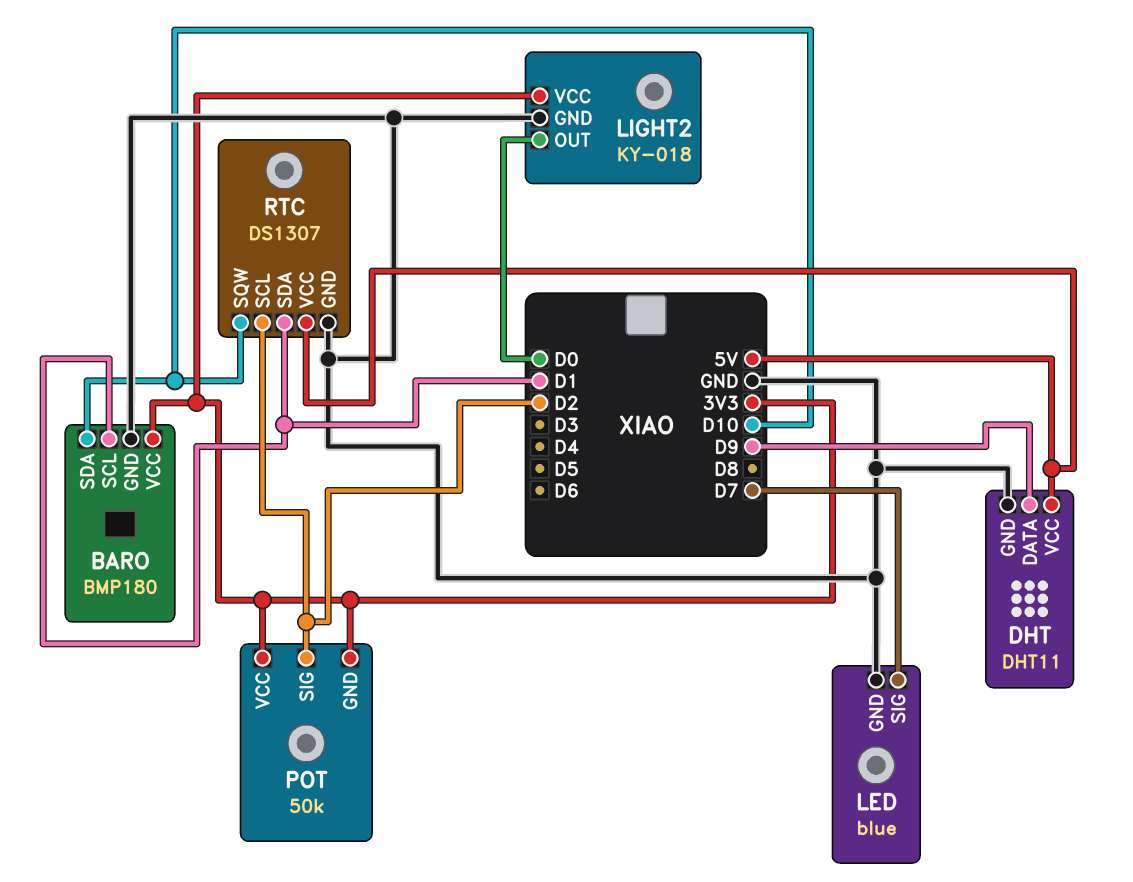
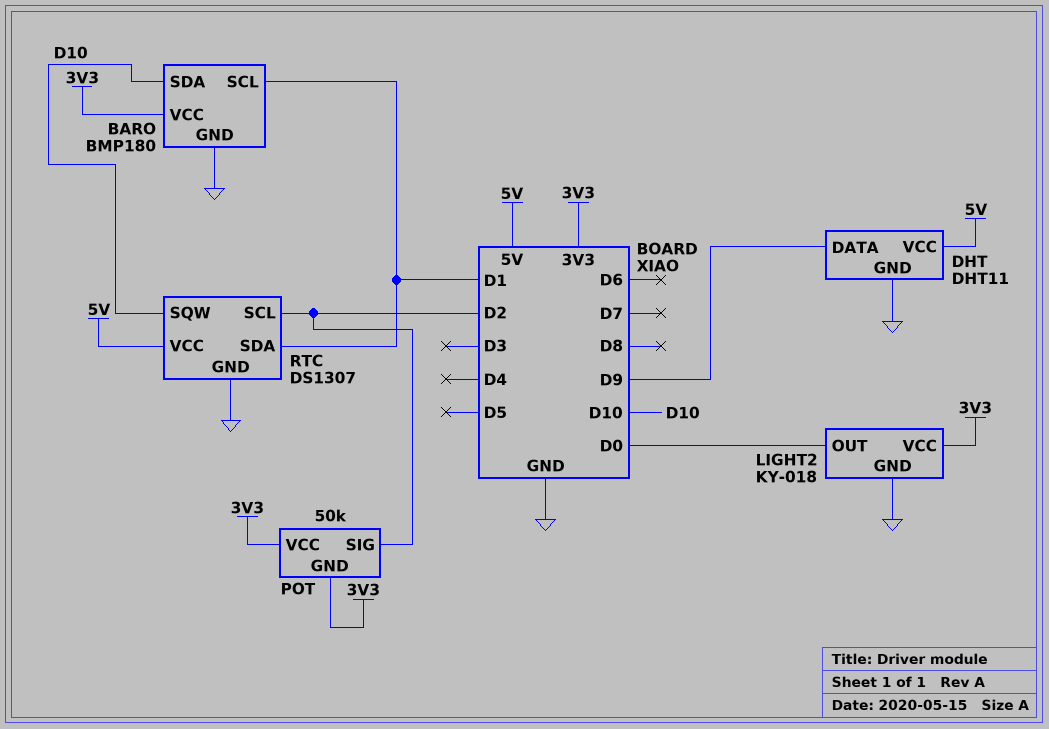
LED: blue -> none
LED pin GND: GND -> none
LED pin SIG: D7 -> none

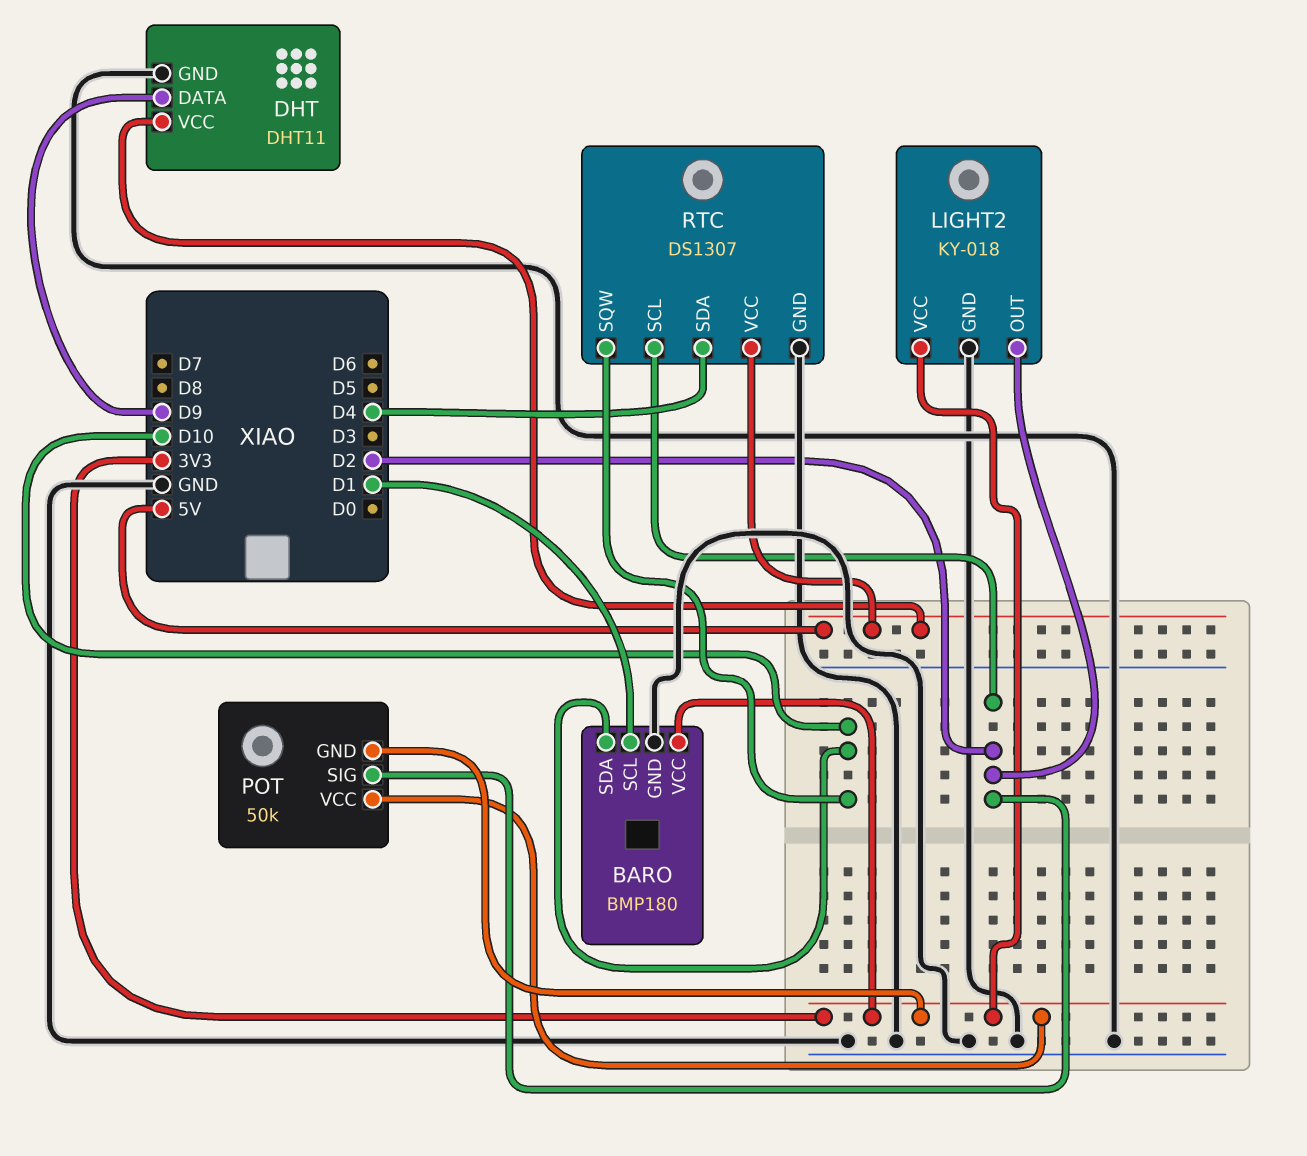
LIGHT2 pin OUT: D0 -> D2
RTC pin SDA: D1 -> D4

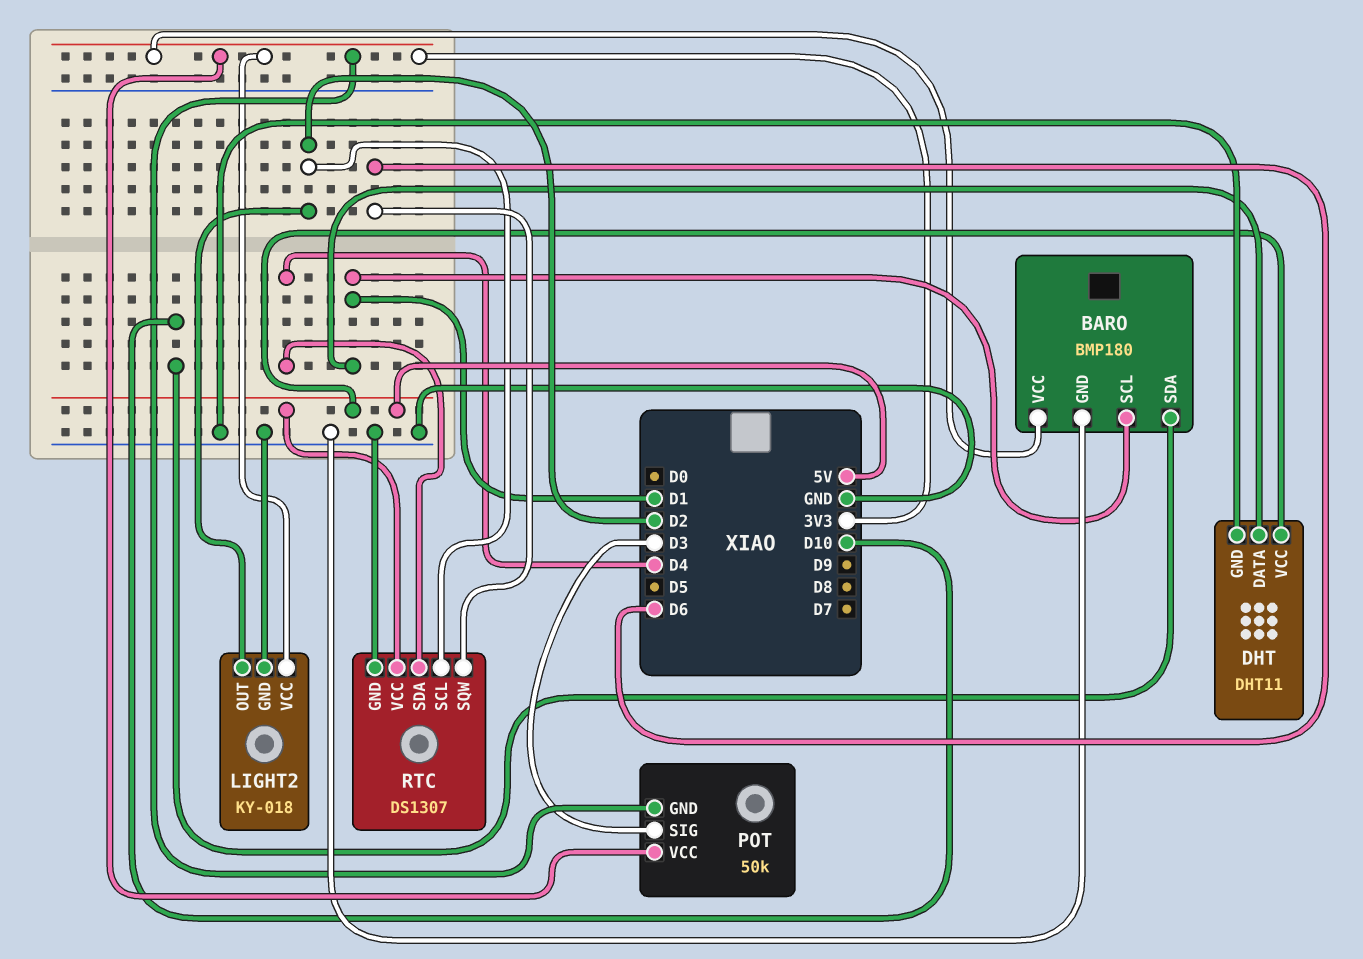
DHT pin DATA: D9 -> D1
POT pin SIG: D2 -> D3
RTC pin SQW: D10 -> D6

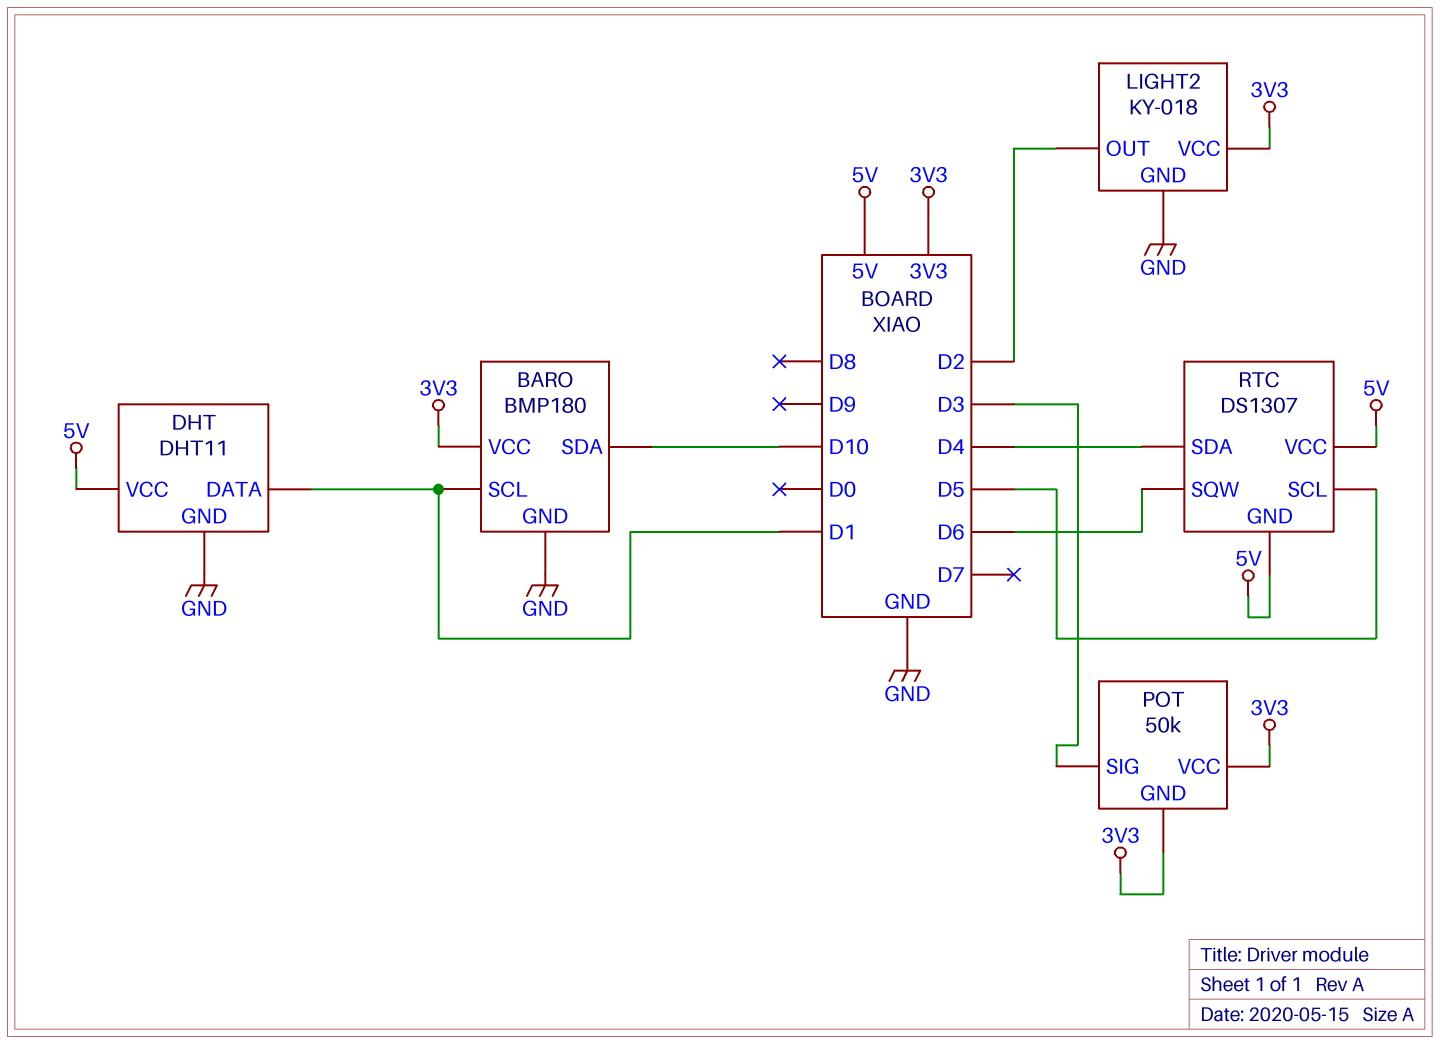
RTC pin GND: GND -> 5V
RTC pin SCL: D2 -> D5

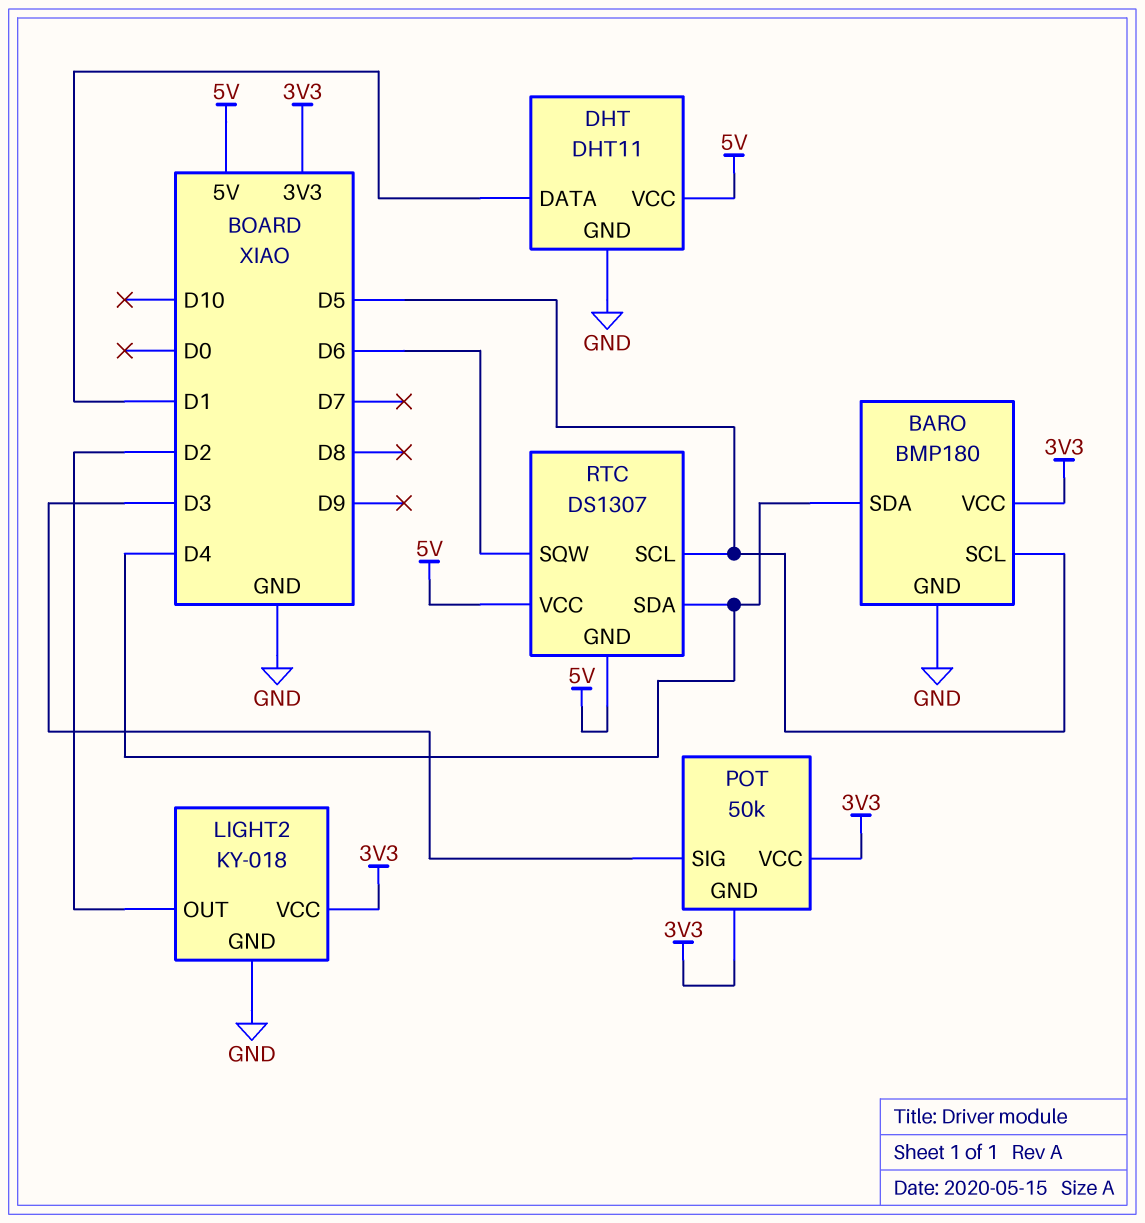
BARO pin SCL: D1 -> D5
BARO pin SDA: D10 -> D4

